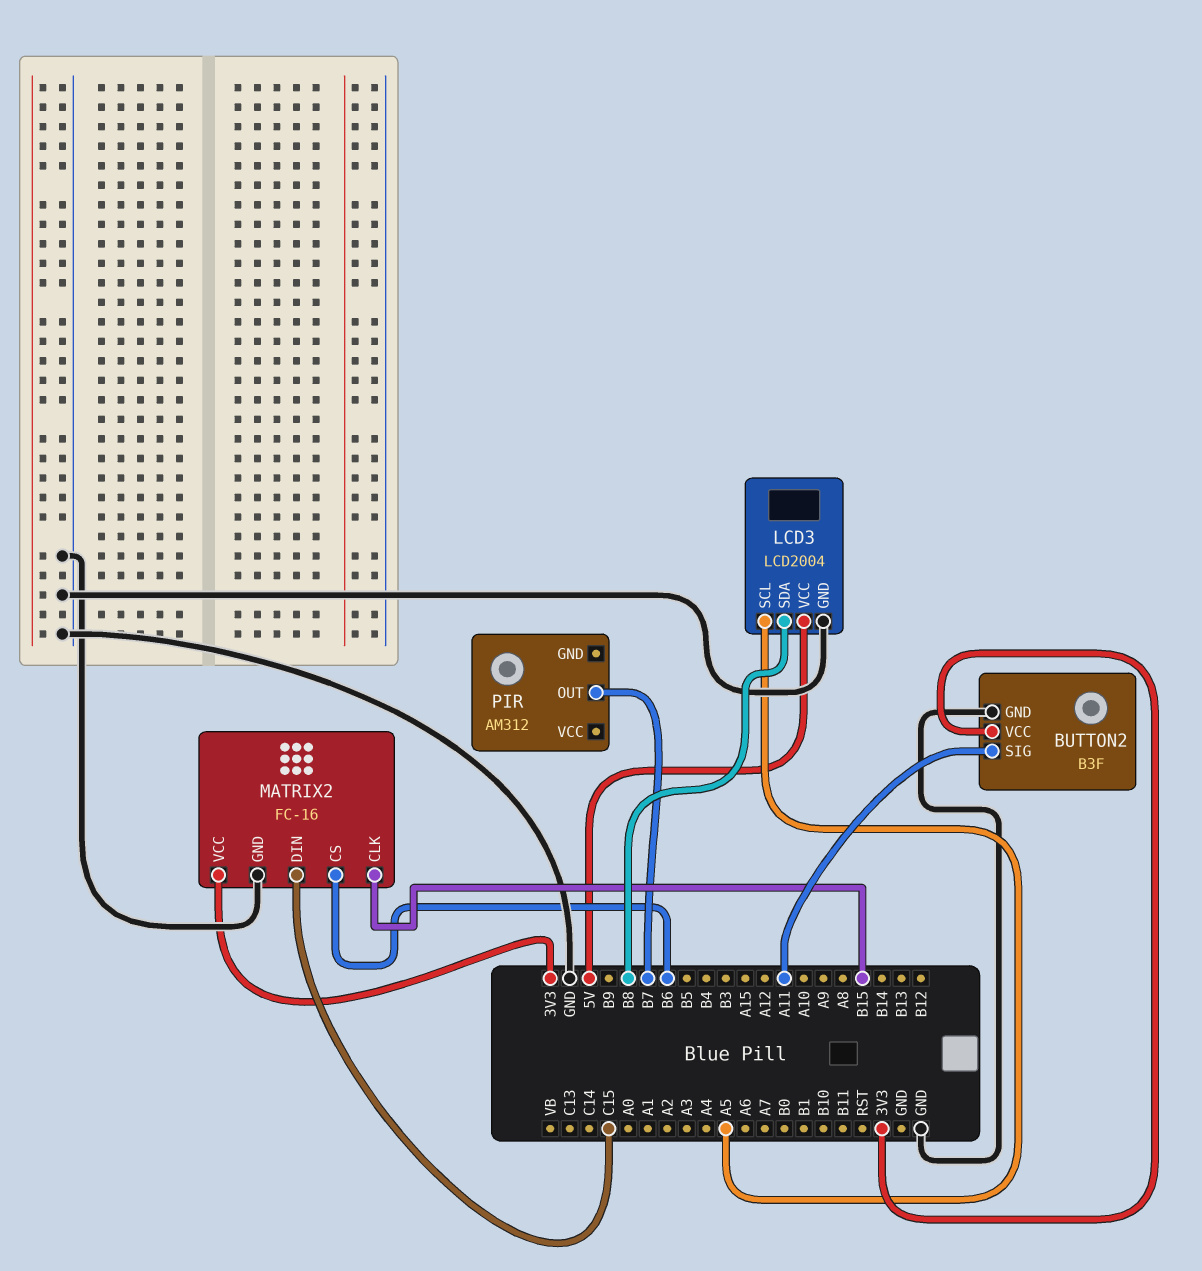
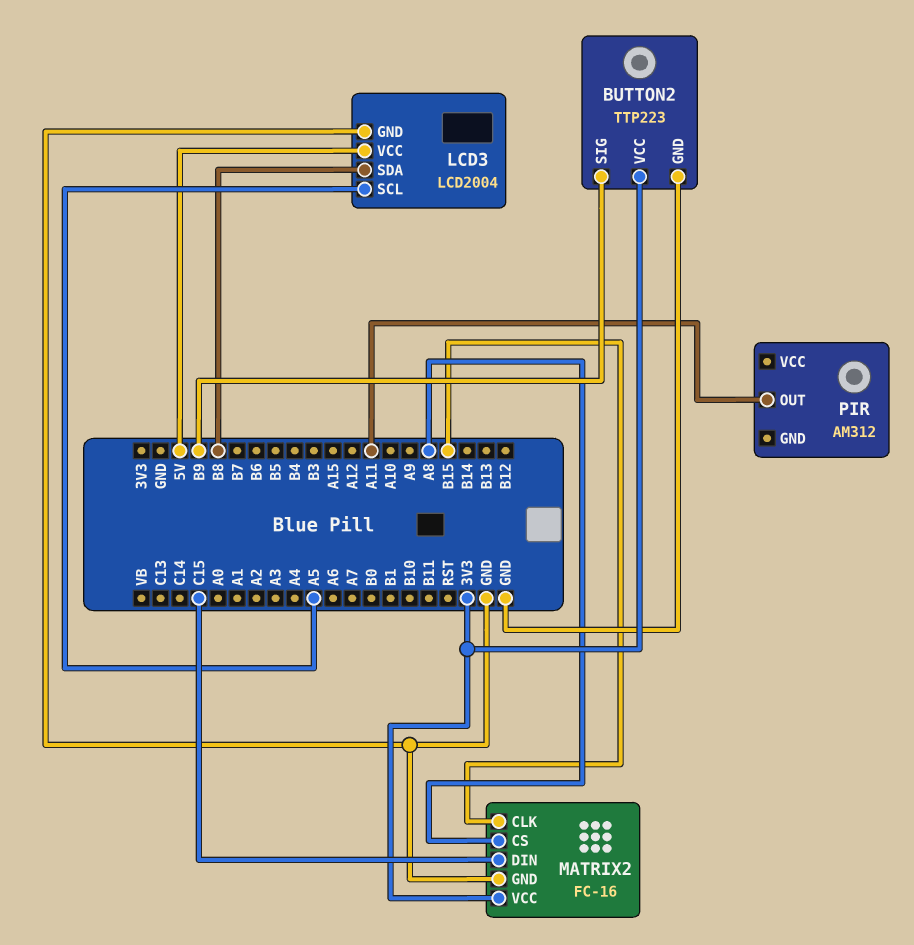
BUTTON2: B3F -> TTP223
BUTTON2 pin SIG: A11 -> B9
MATRIX2 pin CS: B6 -> A8
PIR pin OUT: B7 -> A11

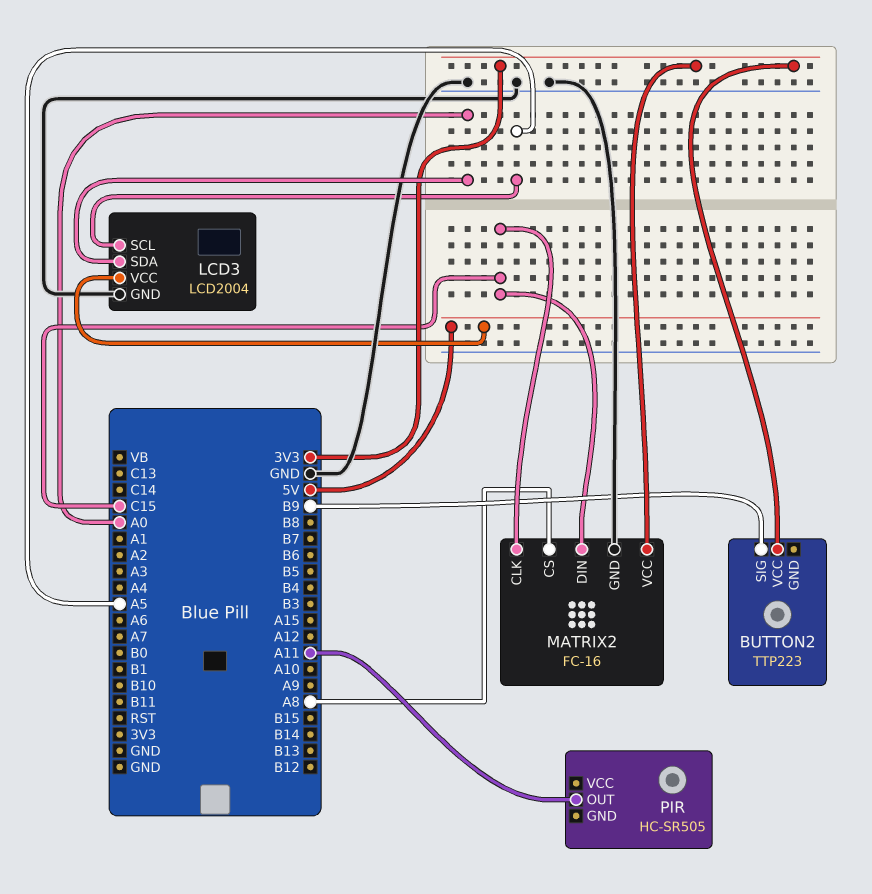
BUTTON2 pin GND: GND -> none
LCD3 pin SDA: B8 -> A0
MATRIX2 pin CLK: B15 -> C15
PIR: AM312 -> HC-SR505

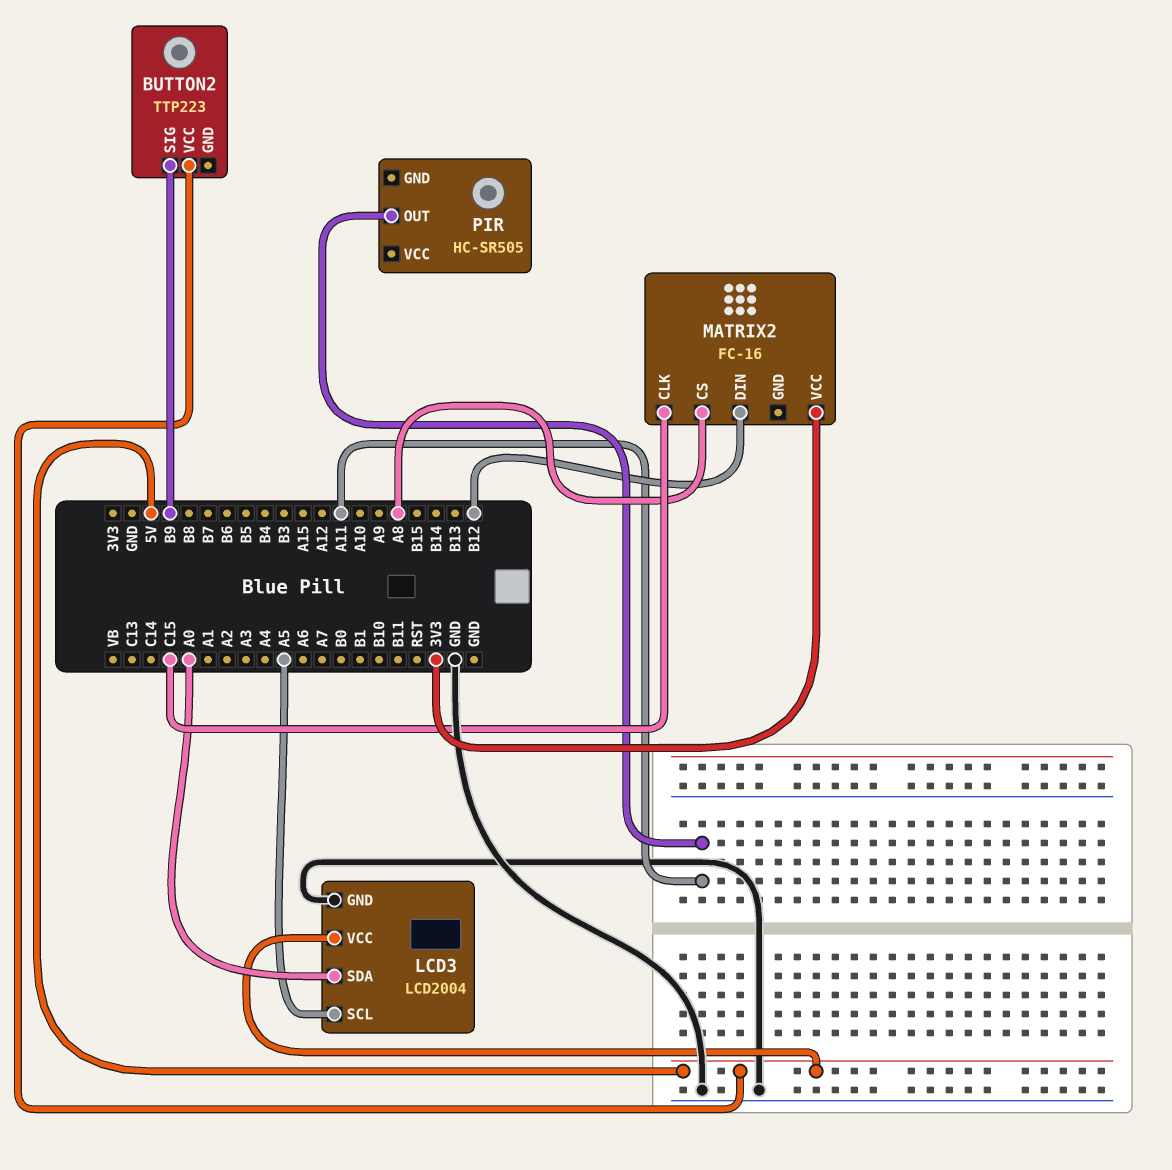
BUTTON2 pin VCC: 3V3 -> 5V
MATRIX2 pin DIN: C15 -> B12
MATRIX2 pin GND: GND -> none

